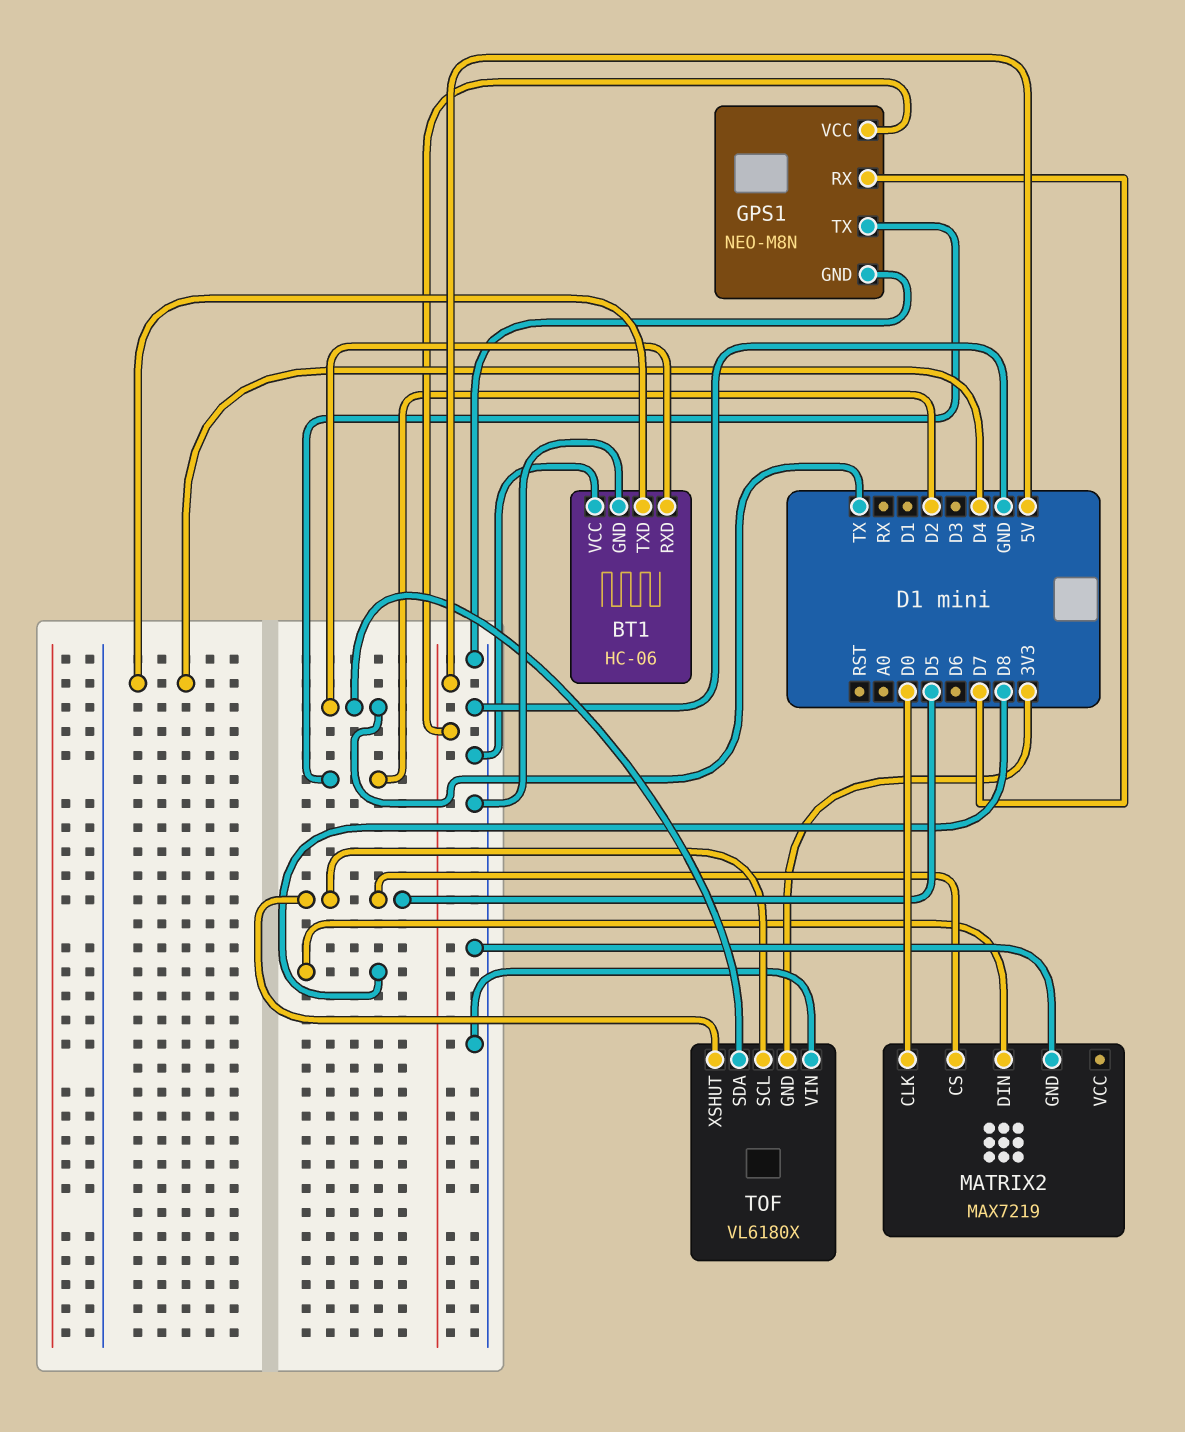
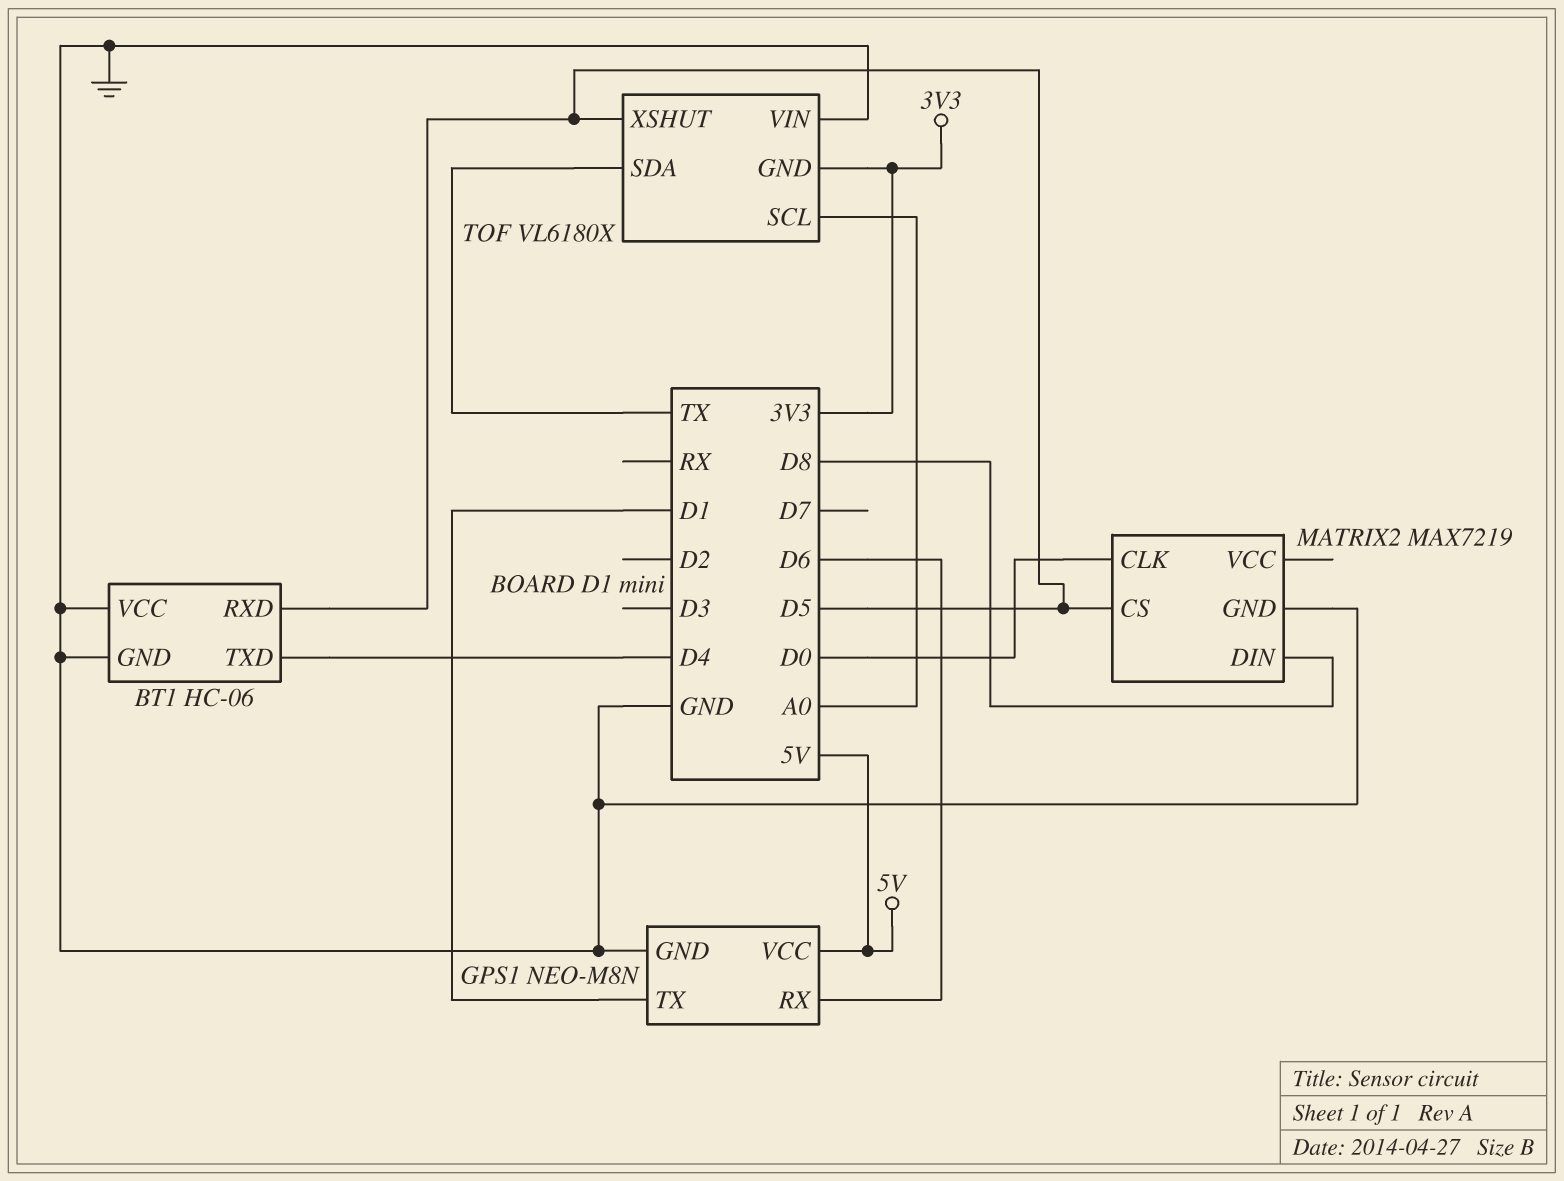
BT1 pin RXD: TX -> D5
GPS1 pin RX: D7 -> D6
GPS1 pin TX: D2 -> D1
TOF pin SCL: D5 -> A0

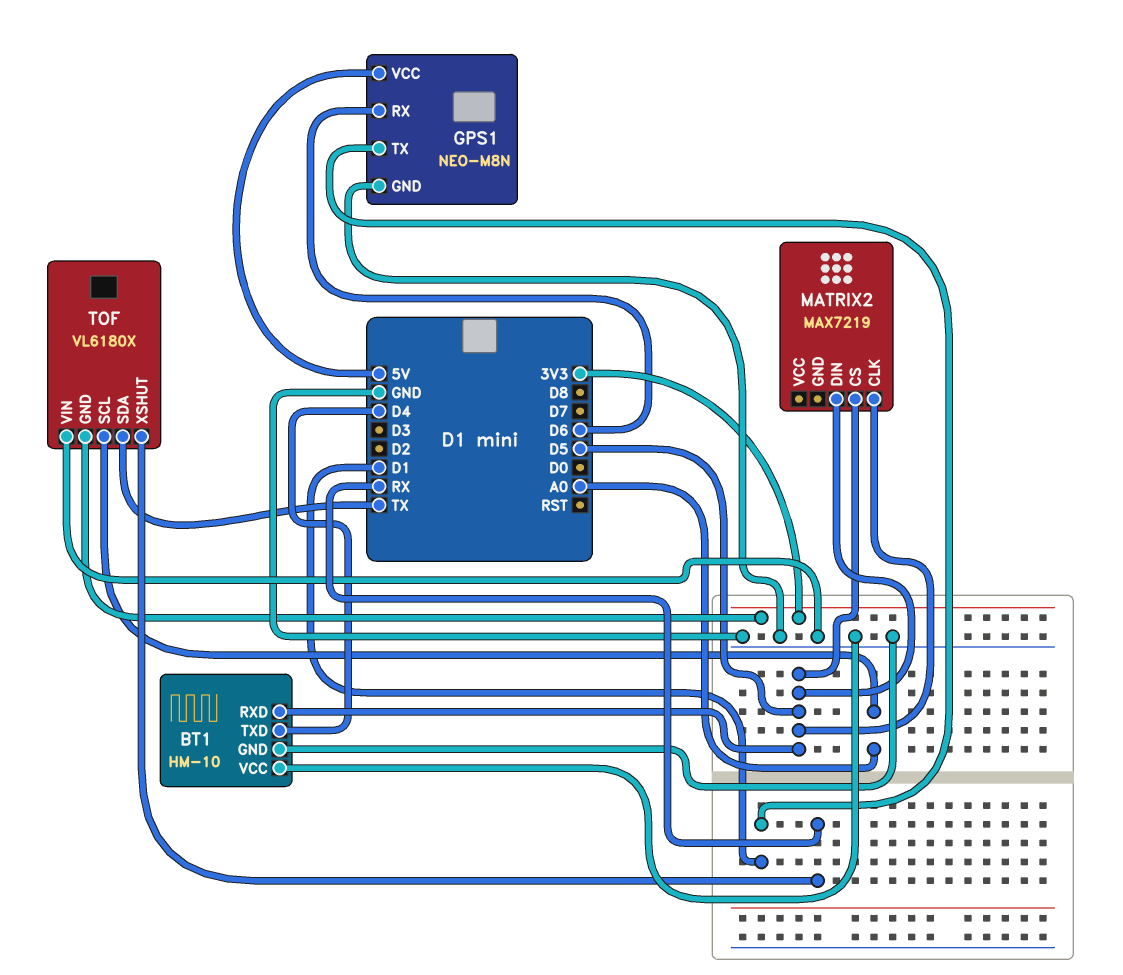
BT1: HC-06 -> HM-10
MATRIX2 pin CLK: D0 -> D5
MATRIX2 pin DIN: D8 -> D5
MATRIX2 pin GND: GND -> none
TOF pin XSHUT: D5 -> RX

